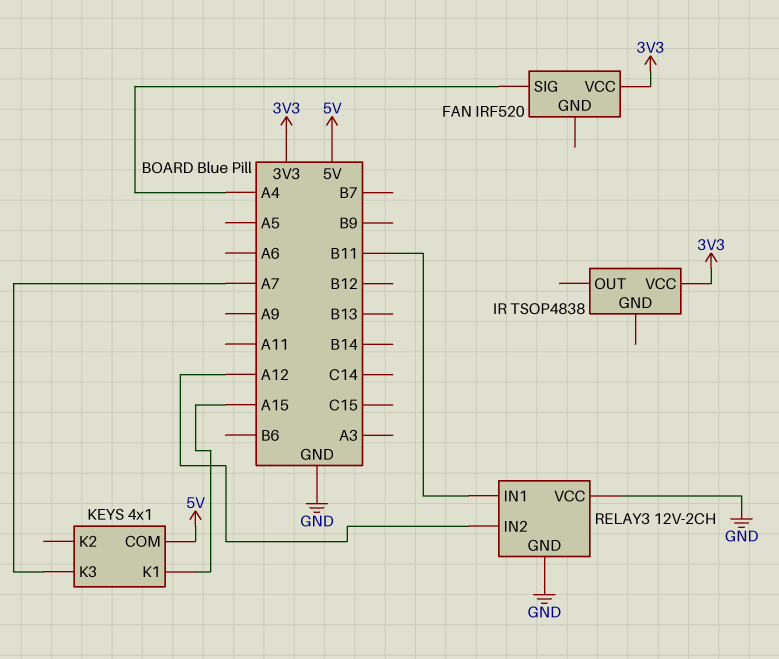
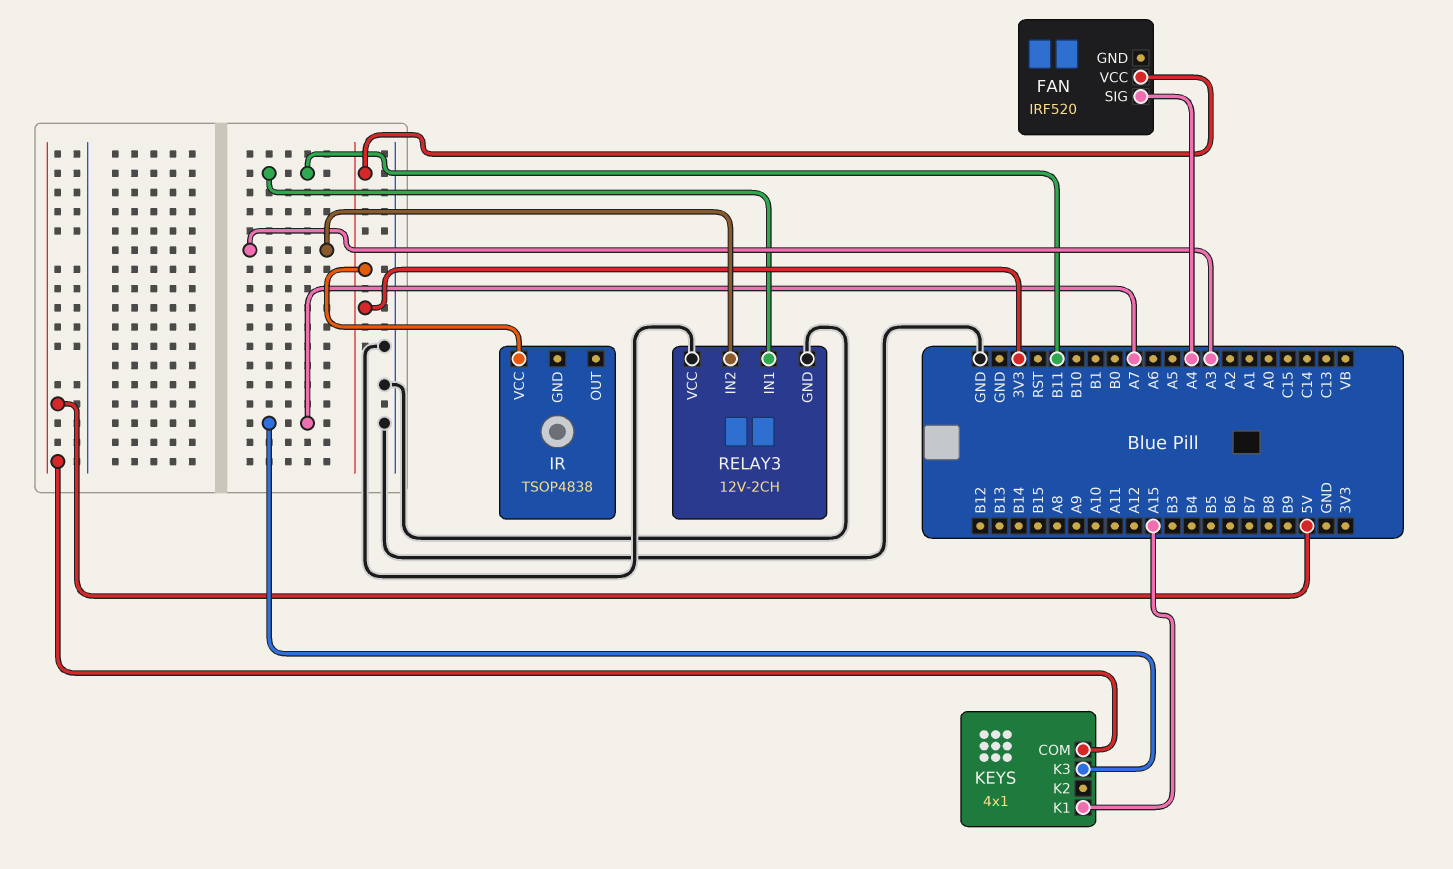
RELAY3 pin IN2: A12 -> A3

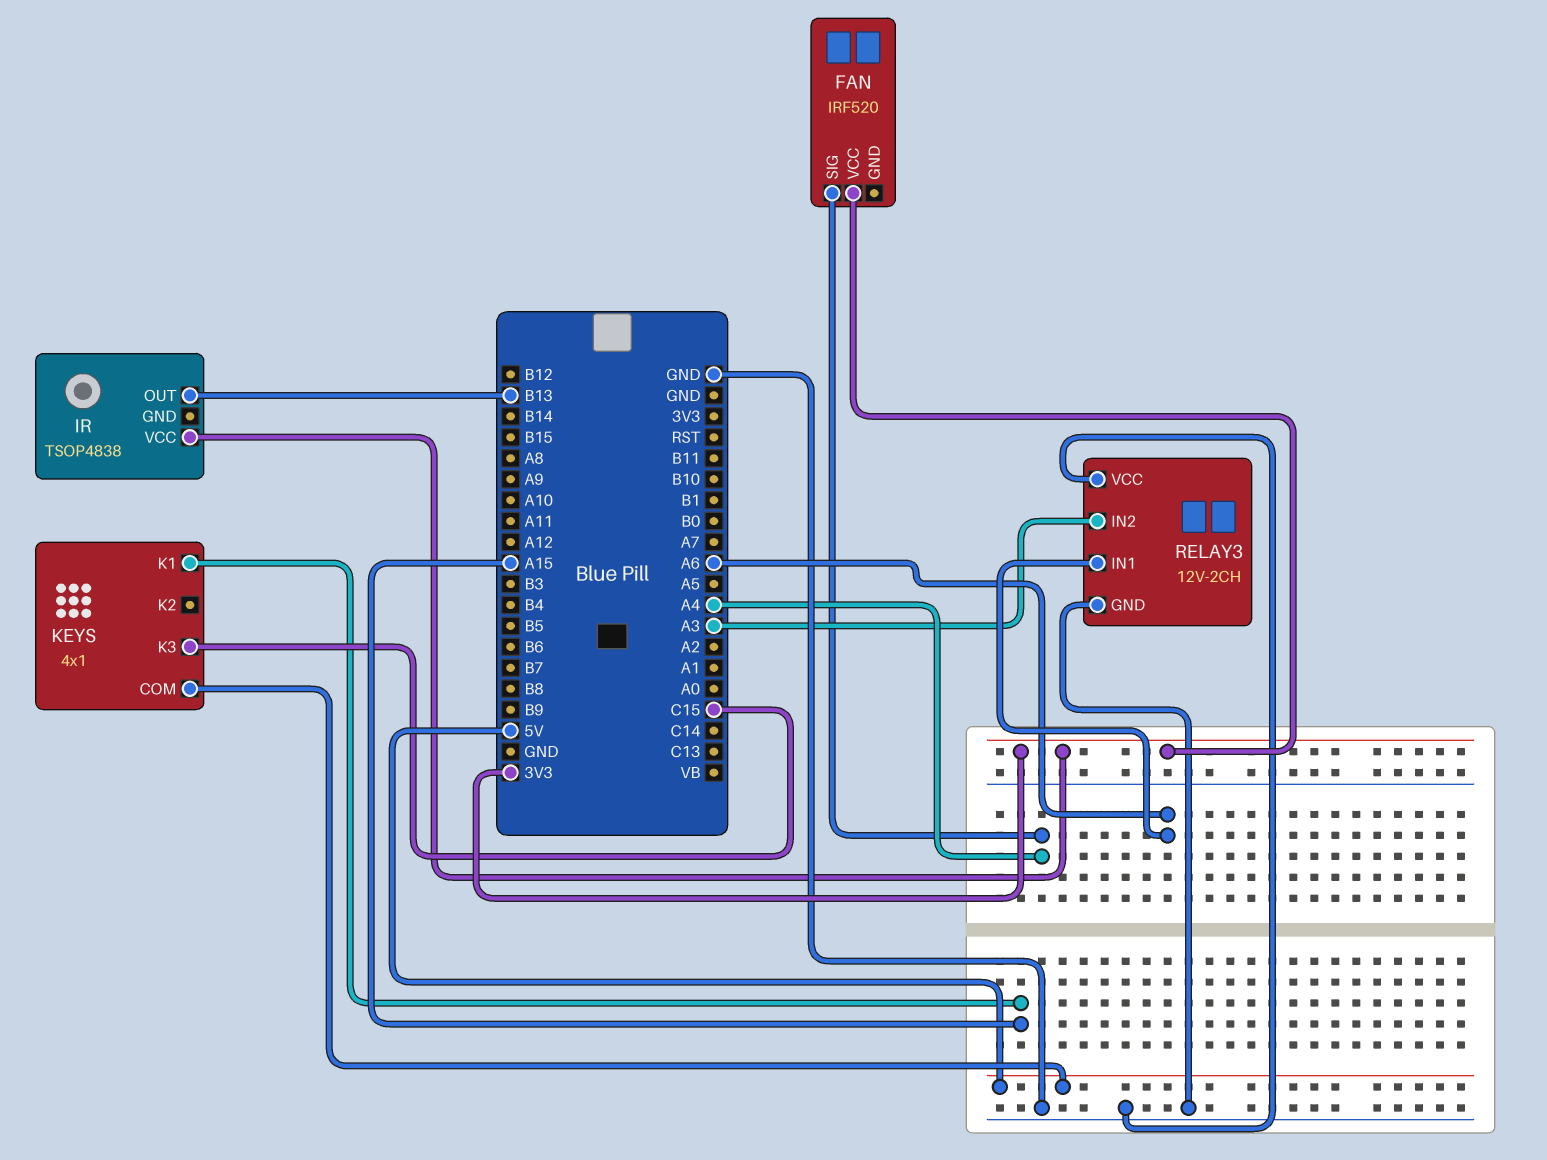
IR pin OUT: none -> B13
KEYS pin K3: A7 -> C15
RELAY3 pin IN1: B11 -> A6

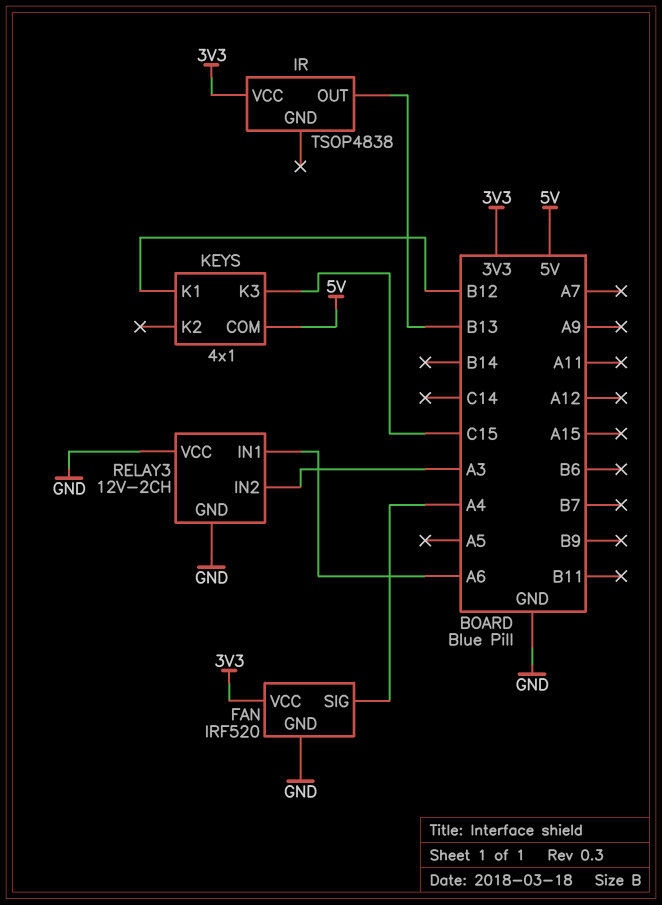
FAN pin GND: none -> GND
KEYS pin K1: A15 -> B12

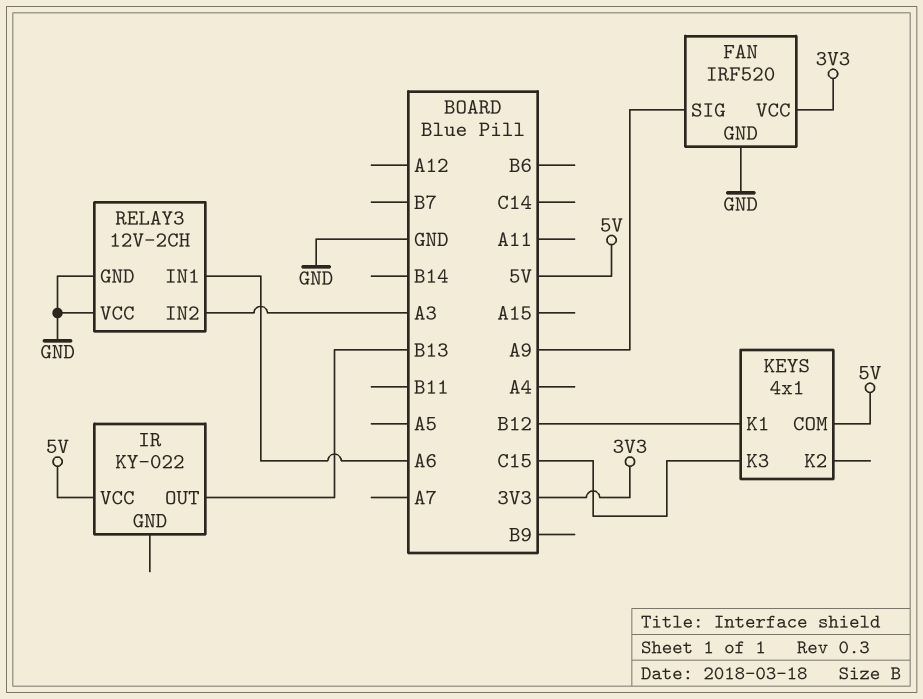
FAN pin SIG: A4 -> A9
IR: TSOP4838 -> KY-022
IR pin VCC: 3V3 -> 5V

